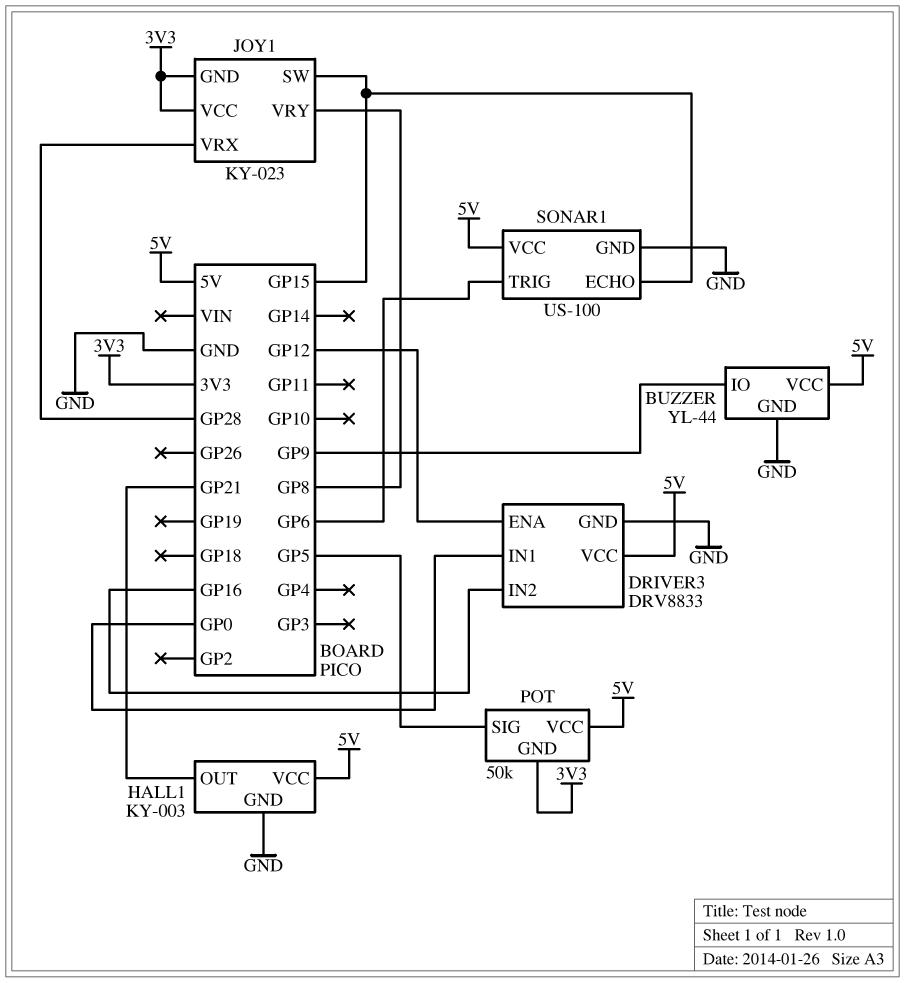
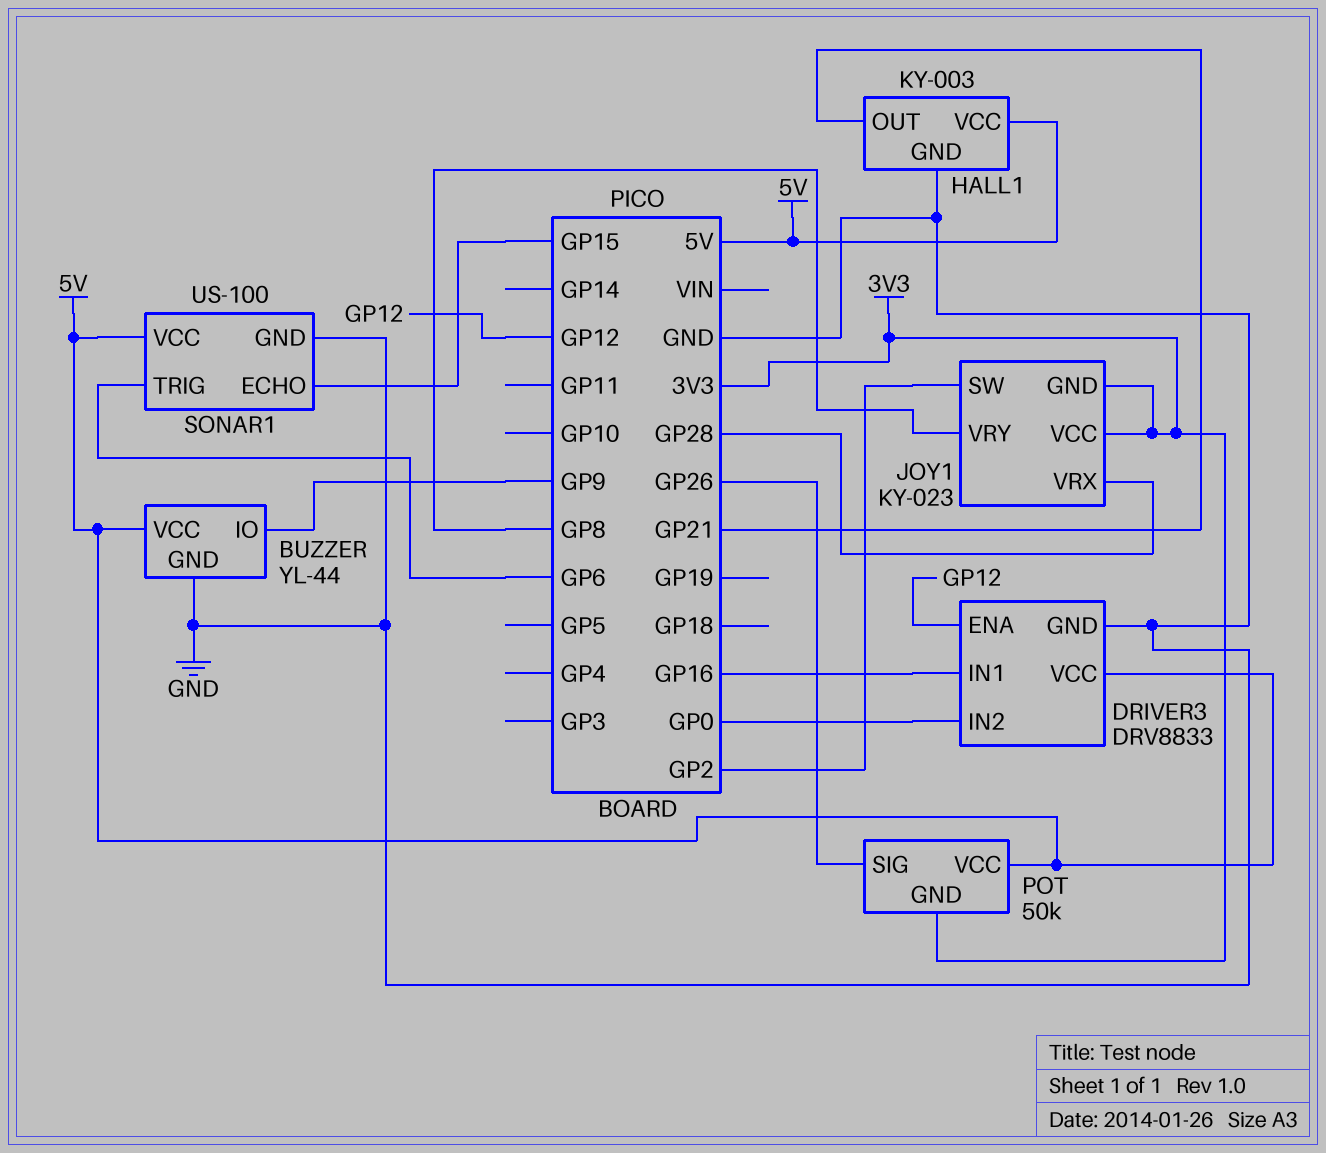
DRIVER3 pin IN1: GP0 -> GP16
DRIVER3 pin IN2: GP16 -> GP0
JOY1 pin SW: GP15 -> GP2
POT pin SIG: GP5 -> GP26

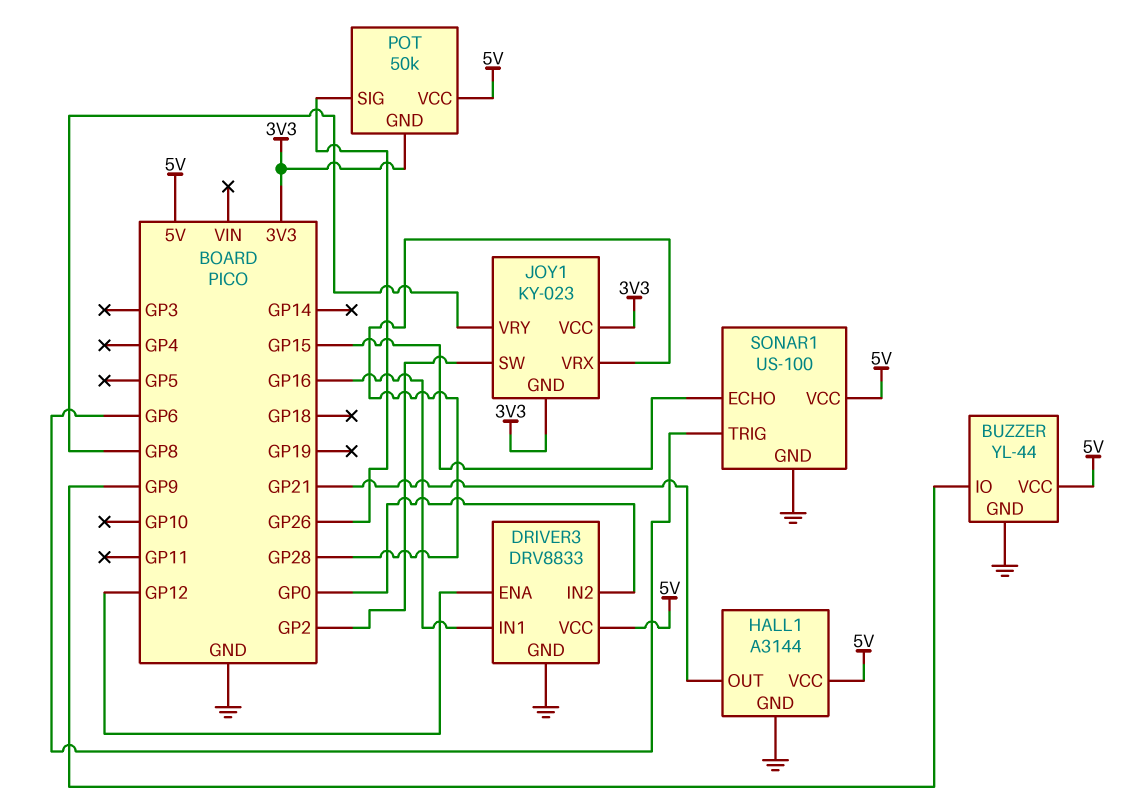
HALL1: KY-003 -> A3144

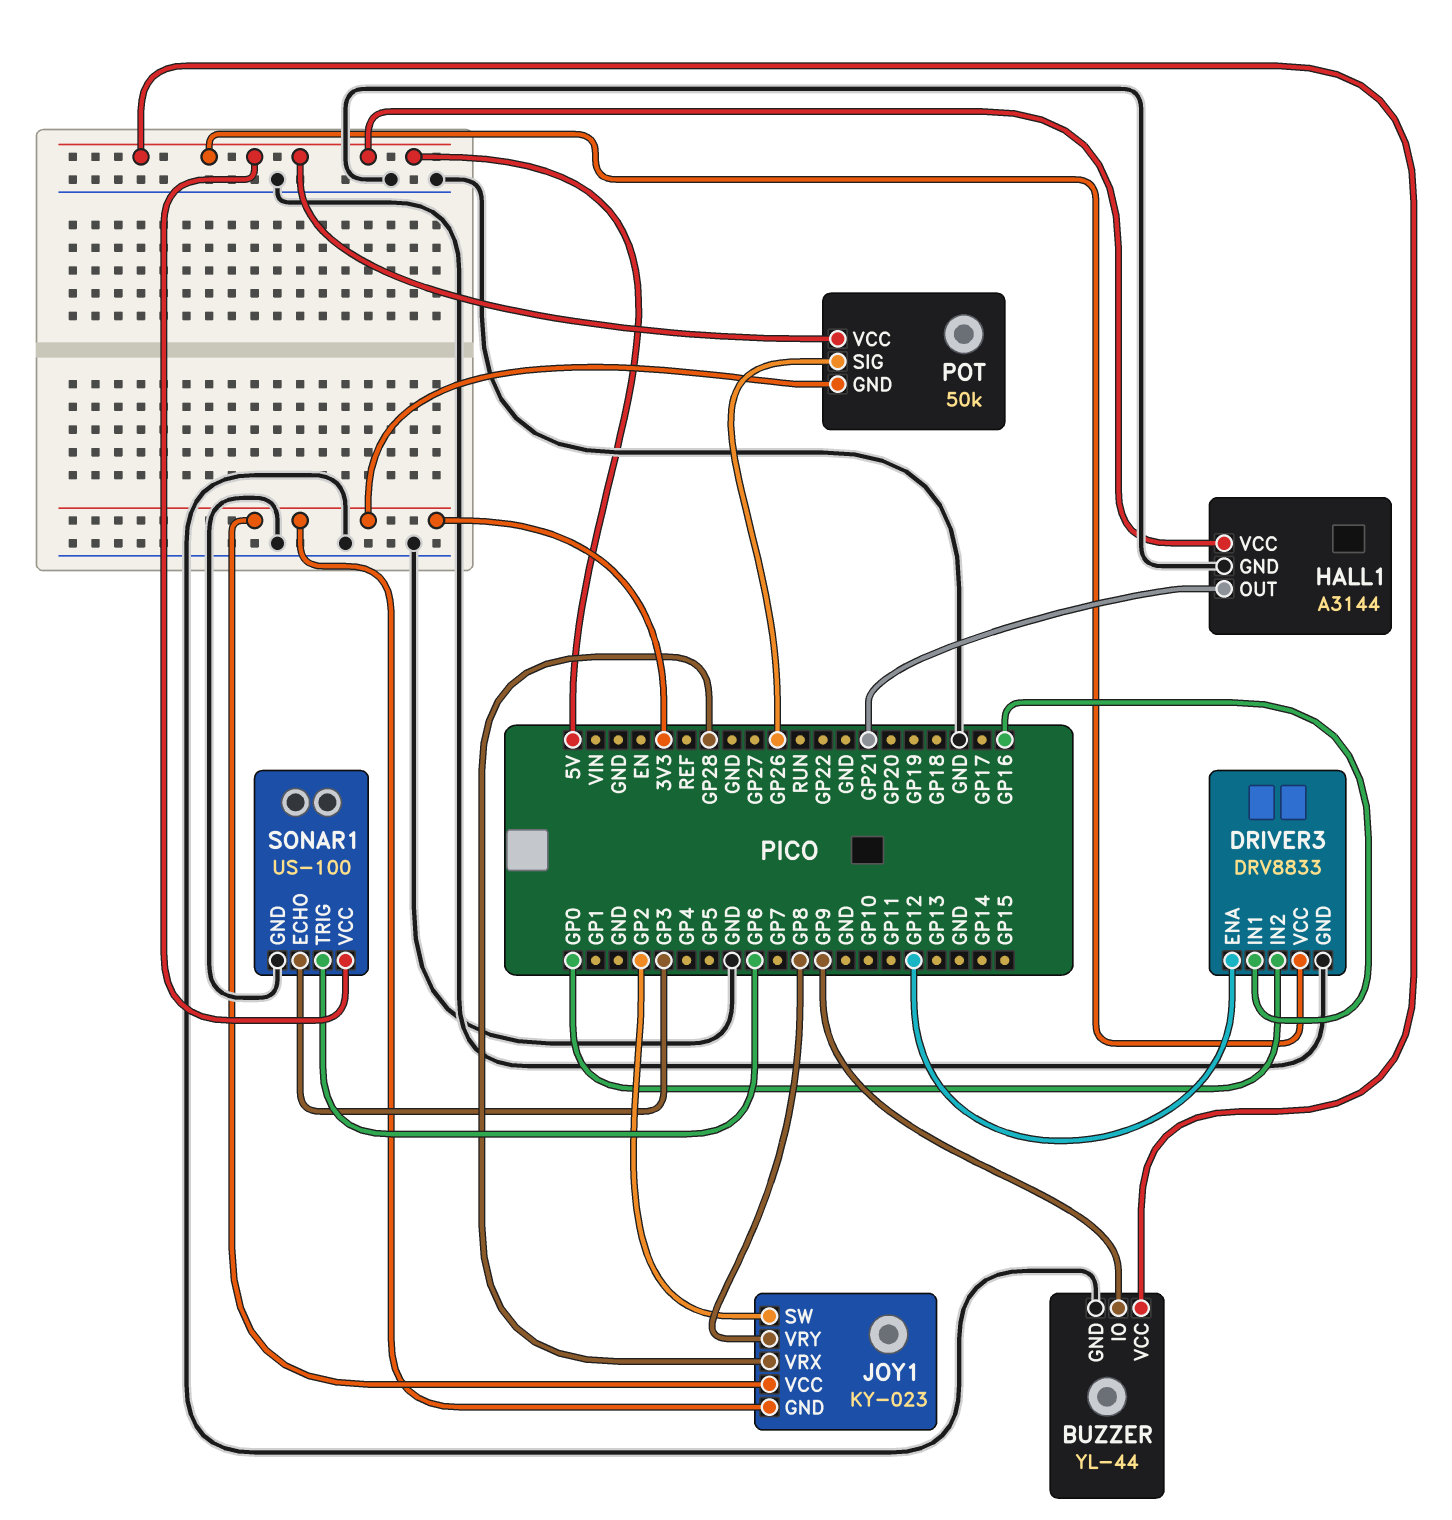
SONAR1 pin ECHO: GP15 -> GP3

